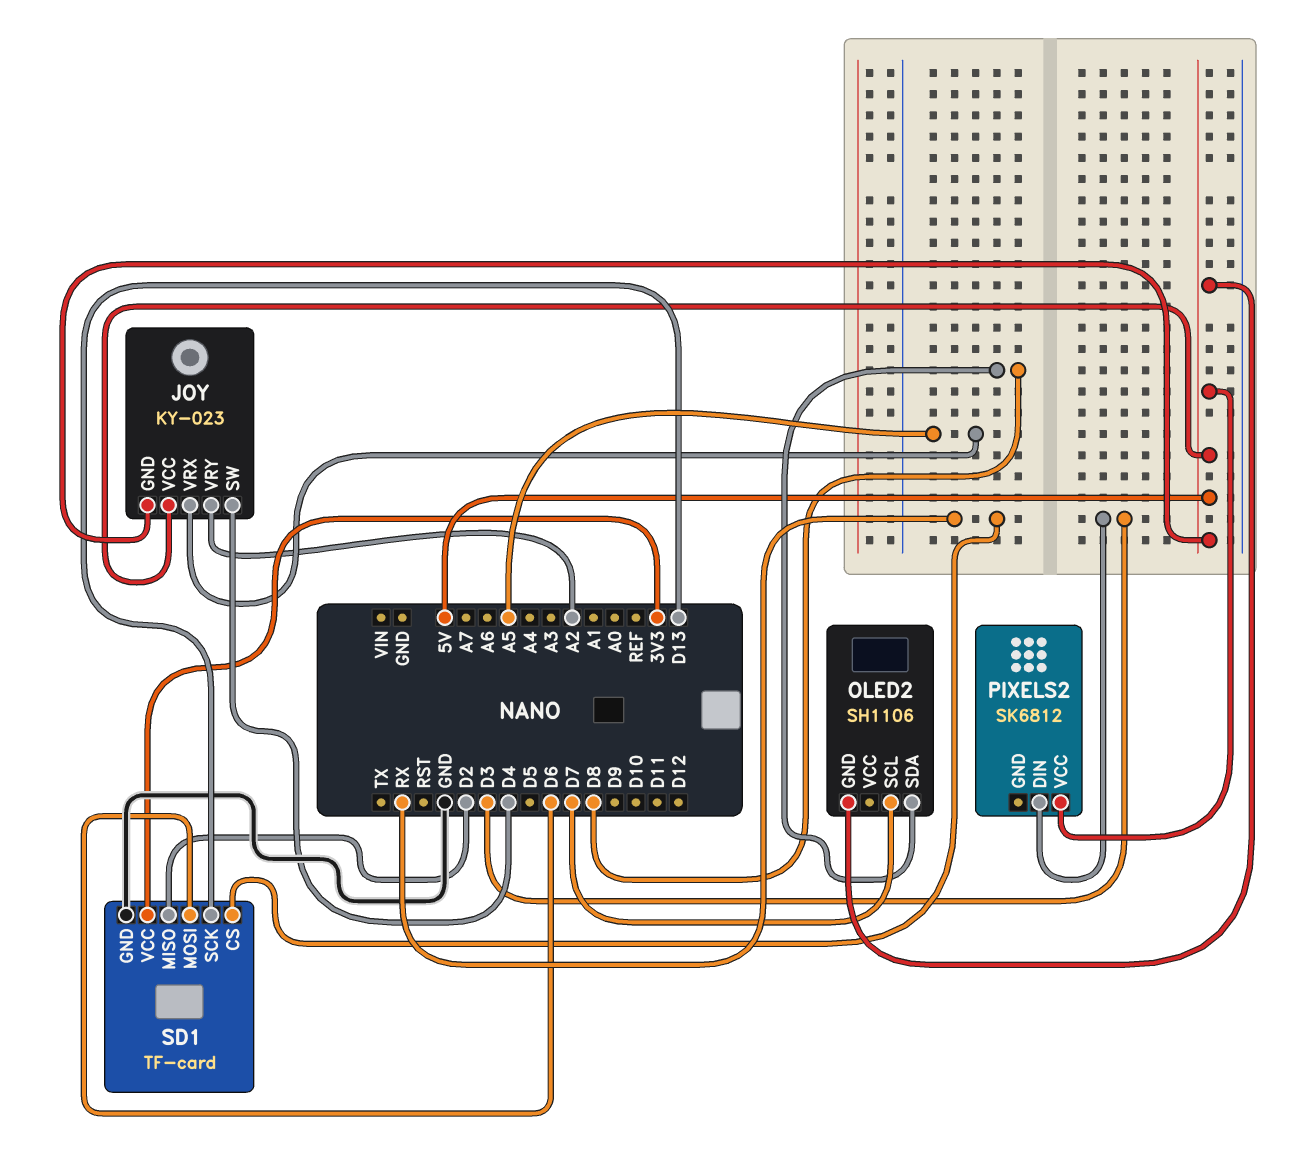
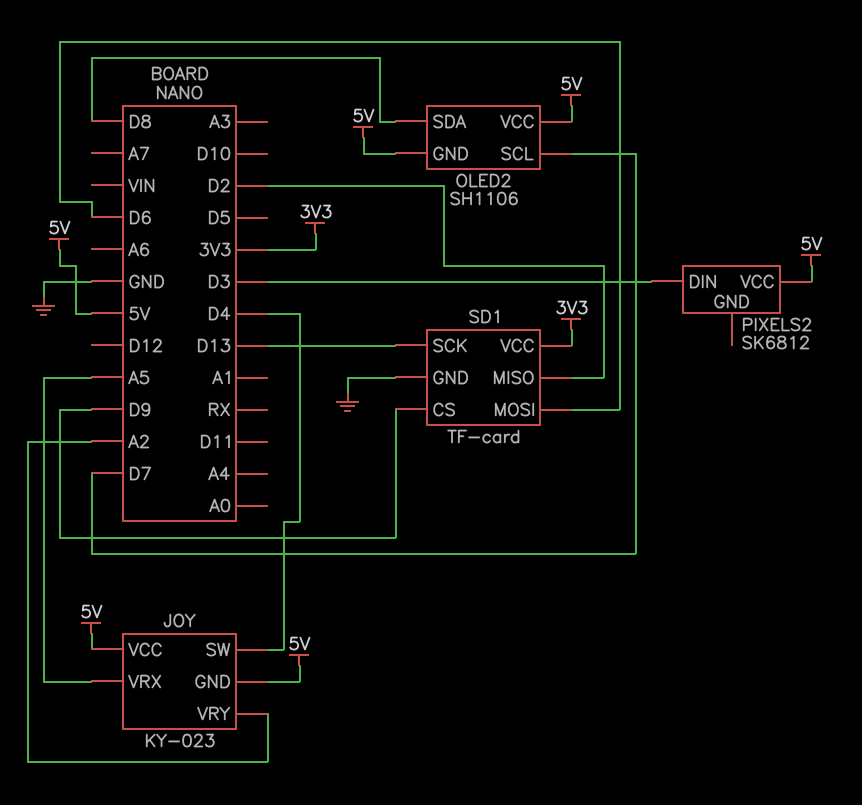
OLED2 pin VCC: none -> 5V
SD1 pin CS: RX -> D9

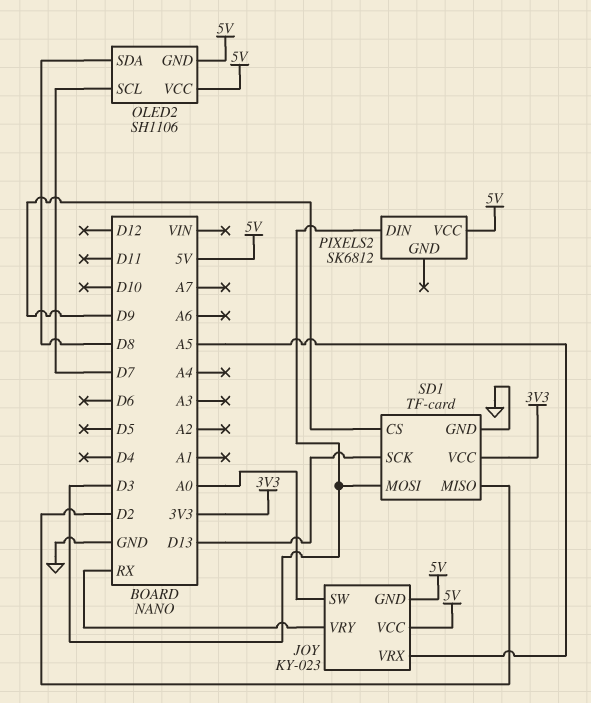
JOY pin SW: D4 -> A0
JOY pin VRY: A2 -> RX
SD1 pin MOSI: D6 -> D3

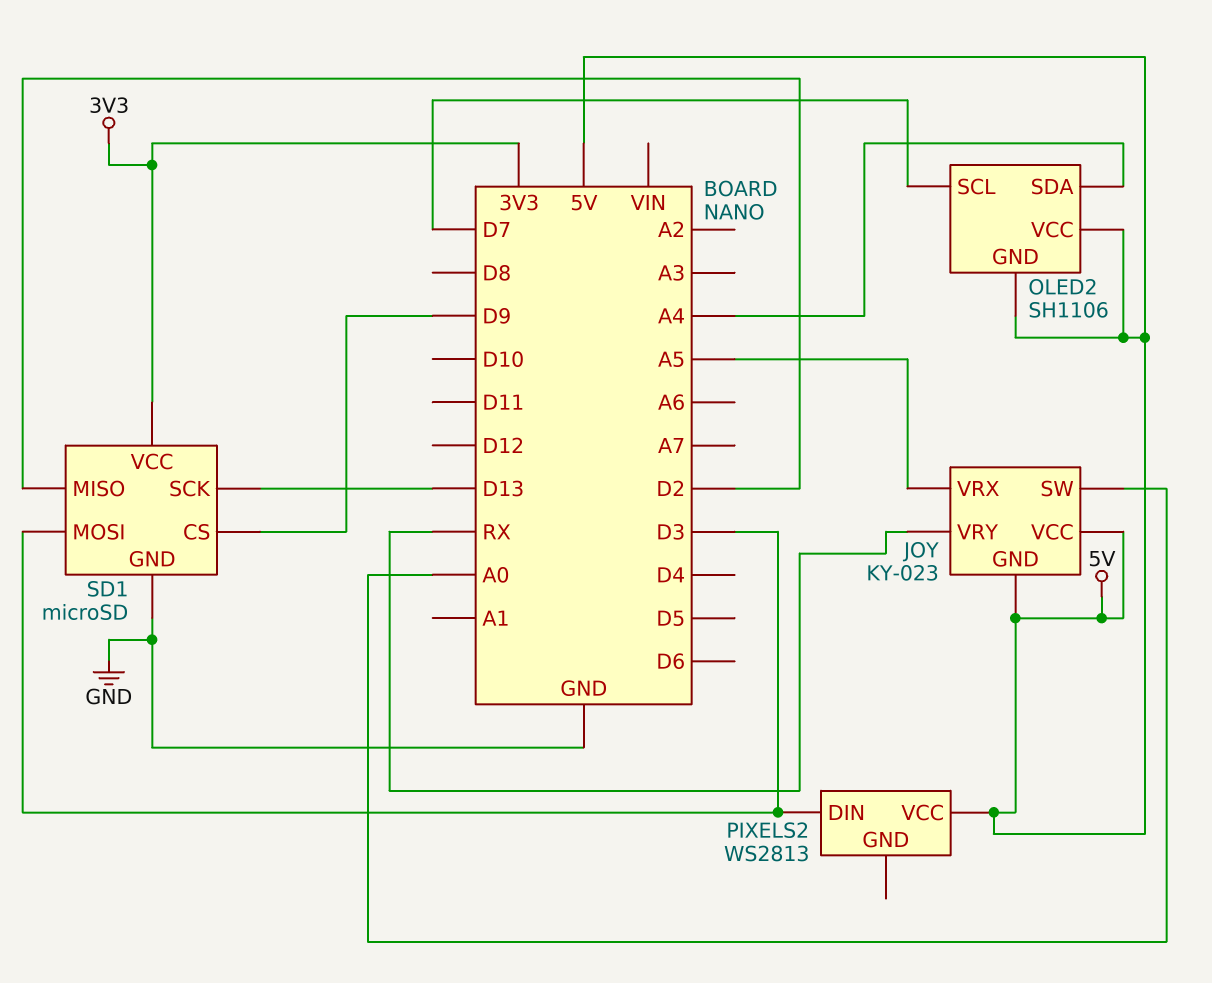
OLED2 pin SDA: D8 -> A4
PIXELS2: SK6812 -> WS2813
SD1: TF-card -> microSD

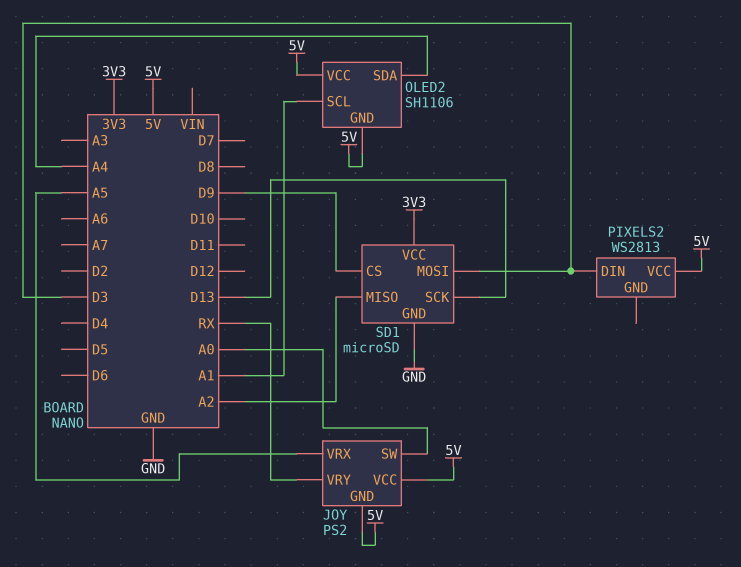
JOY: KY-023 -> PS2
OLED2 pin SCL: D7 -> A1
SD1 pin MISO: D2 -> A2

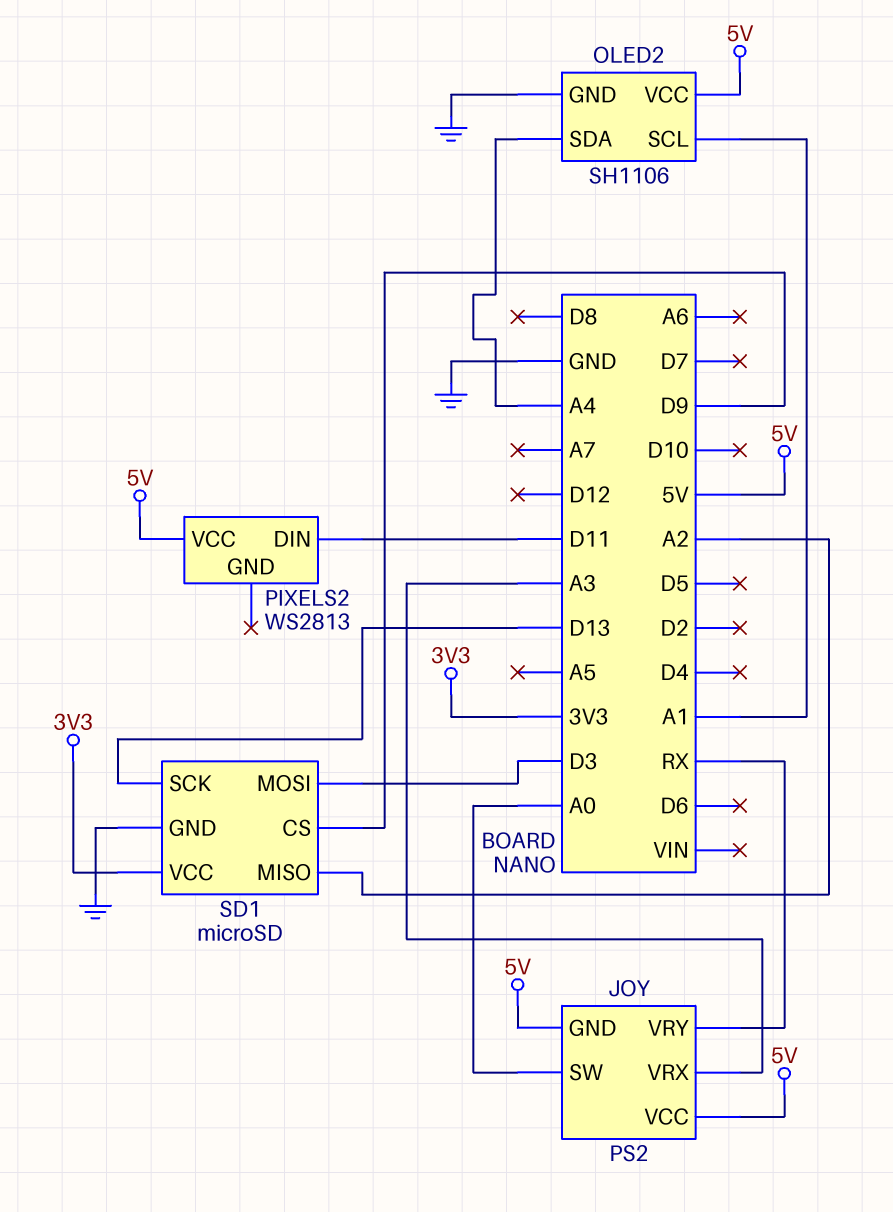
JOY pin VRX: A5 -> A3
OLED2 pin GND: 5V -> GND
PIXELS2 pin DIN: D3 -> D11

